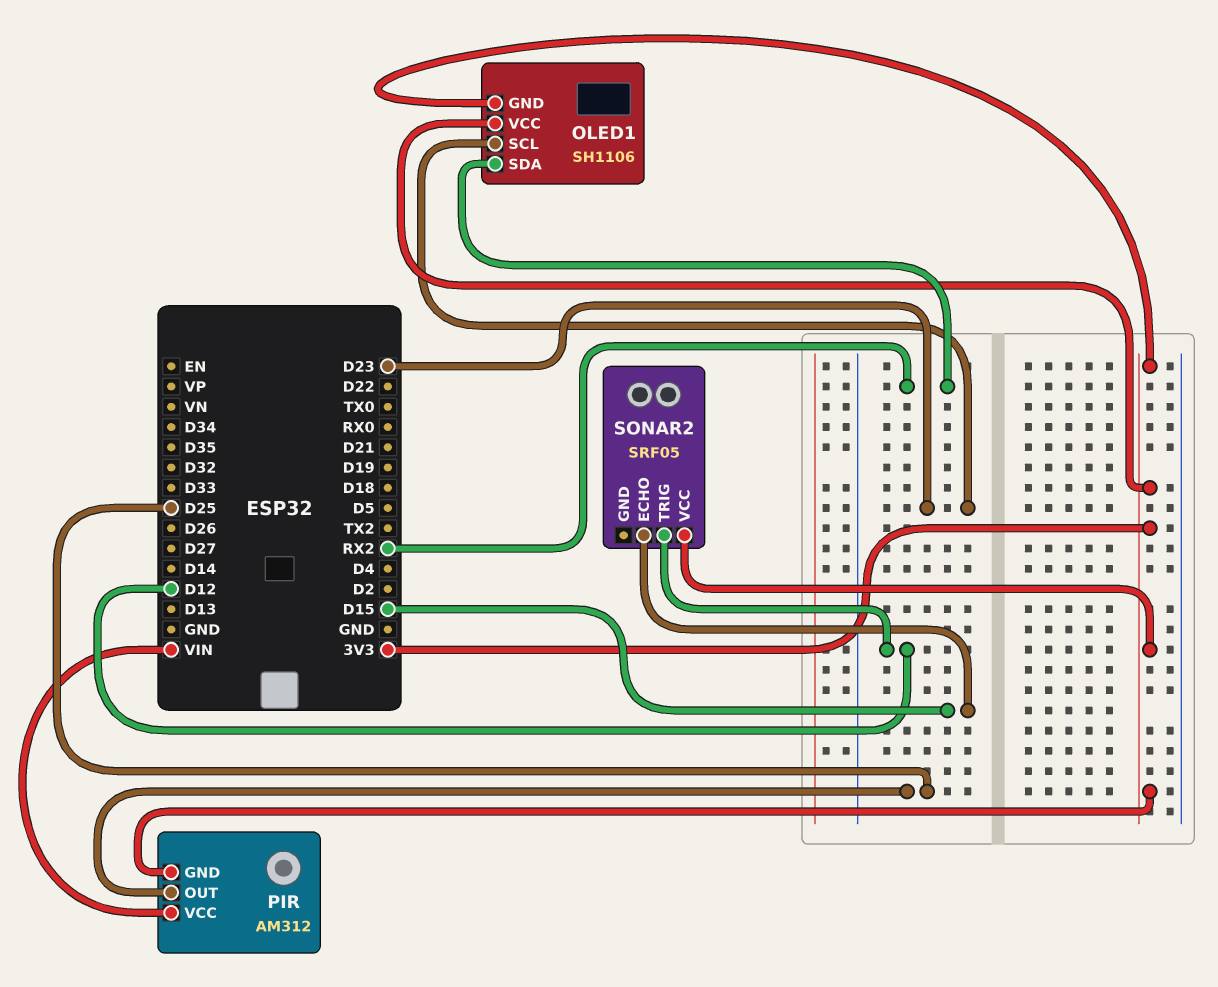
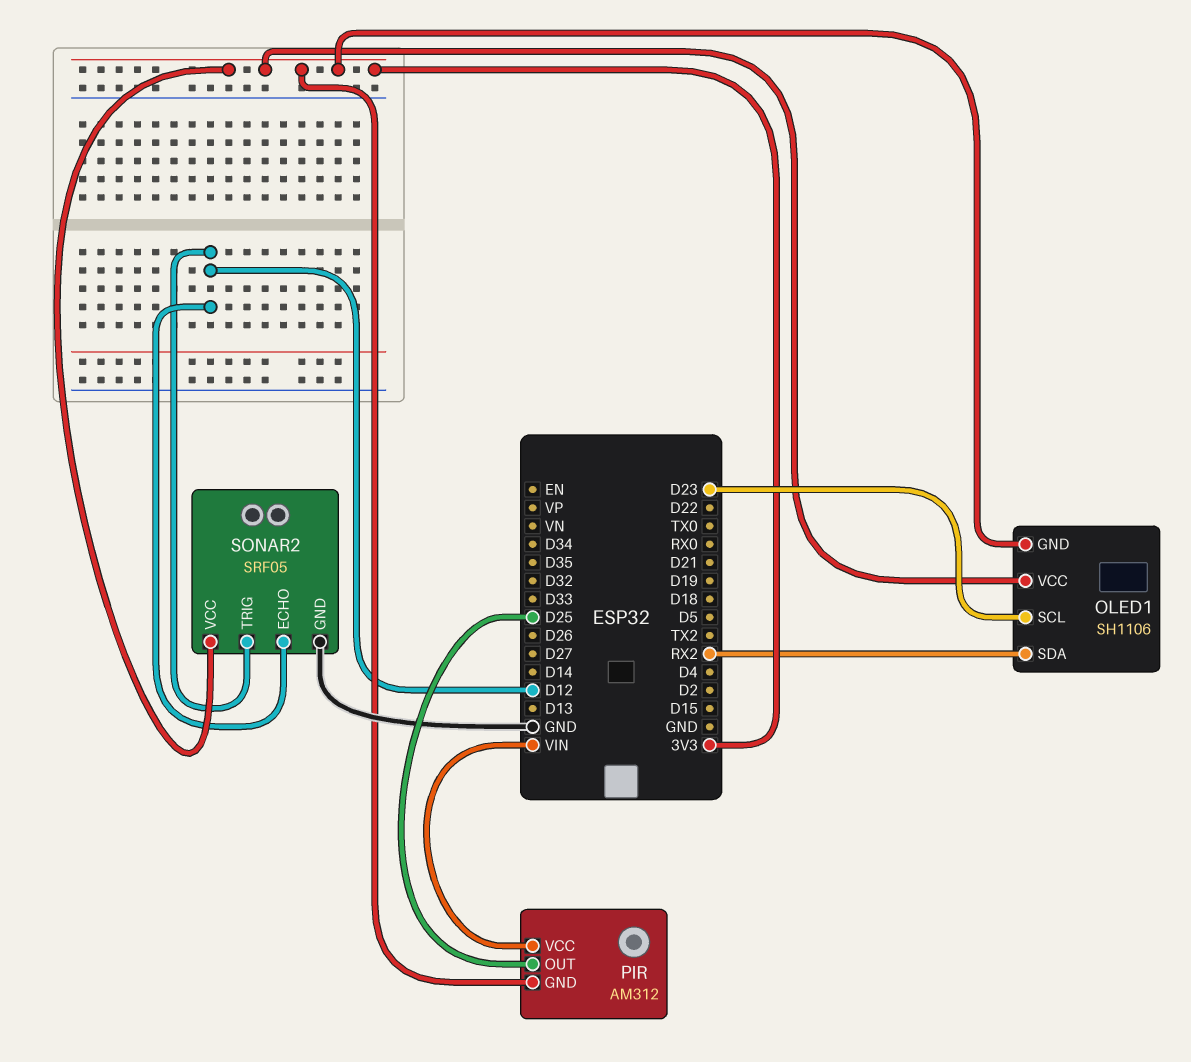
SONAR2 pin ECHO: D15 -> D12
SONAR2 pin GND: none -> GND

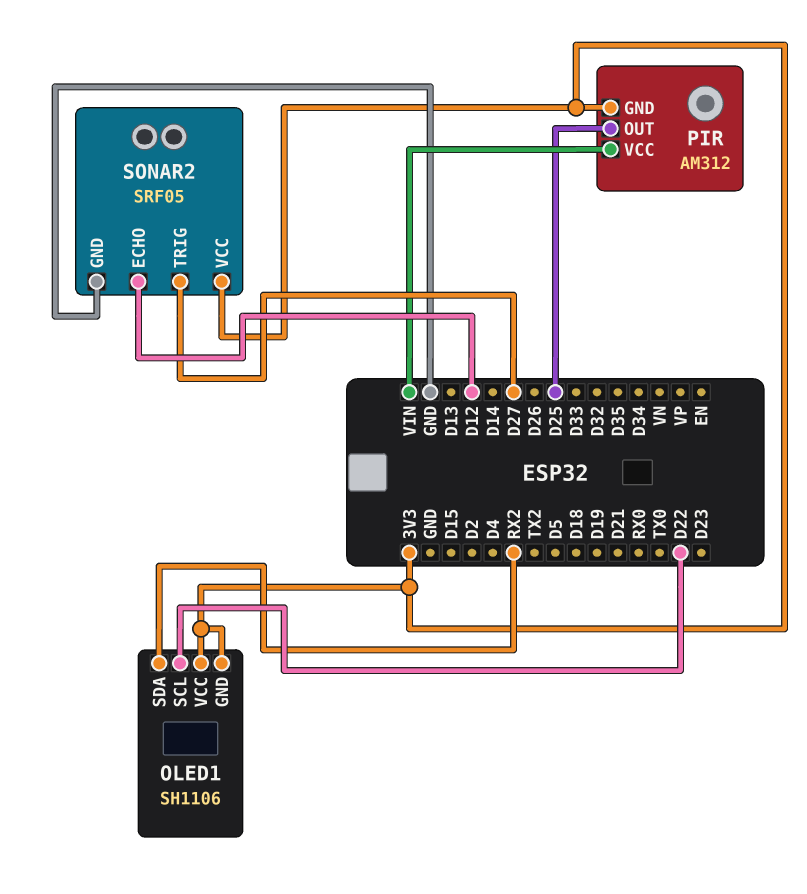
OLED1 pin SCL: D23 -> D22
SONAR2 pin TRIG: D12 -> D27

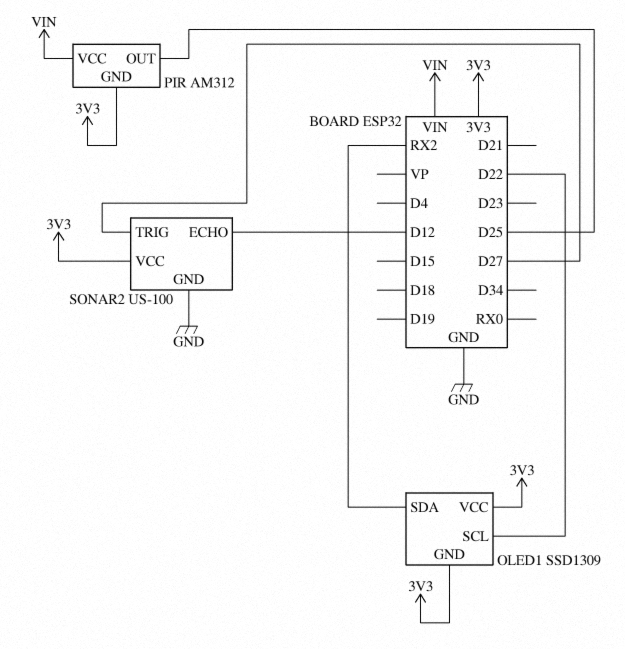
OLED1: SH1106 -> SSD1309
SONAR2: SRF05 -> US-100

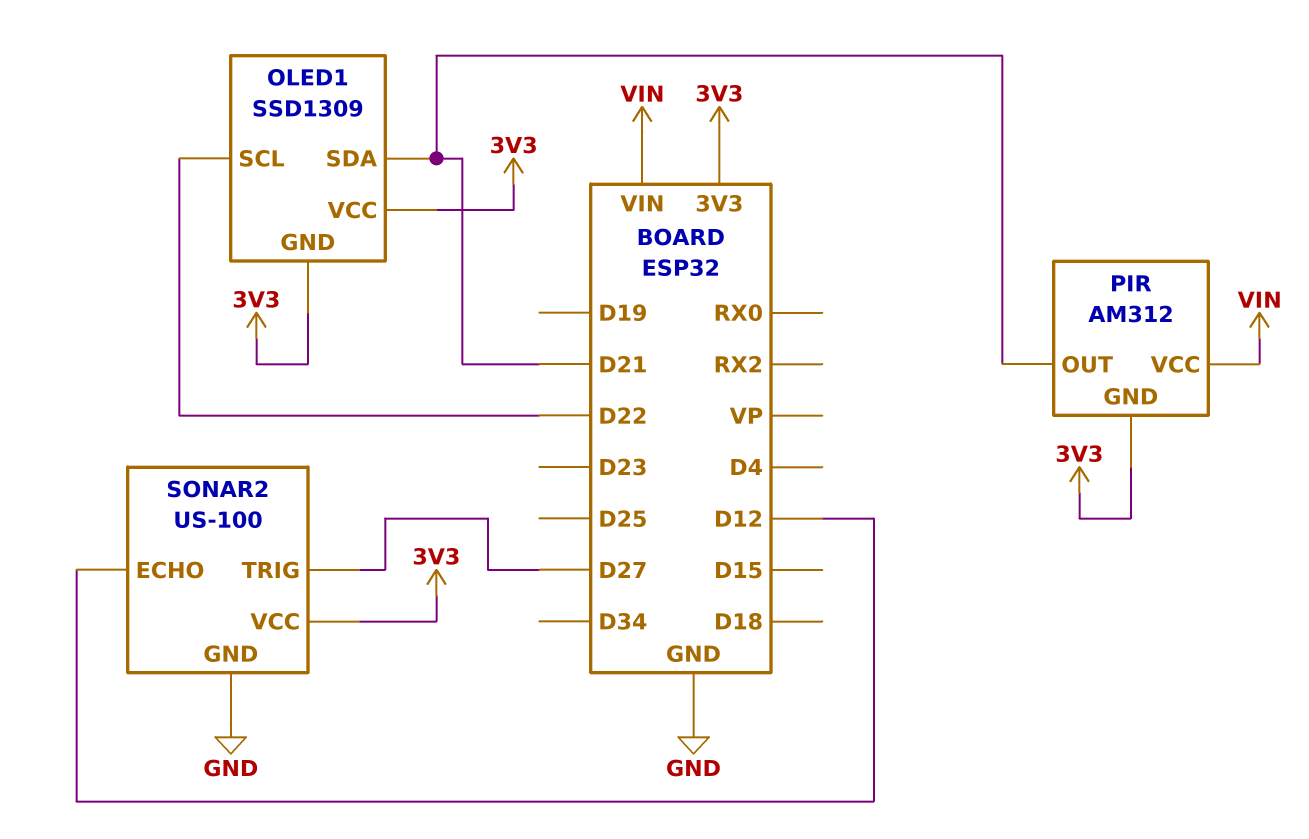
OLED1 pin SDA: RX2 -> D21
PIR pin OUT: D25 -> D21

